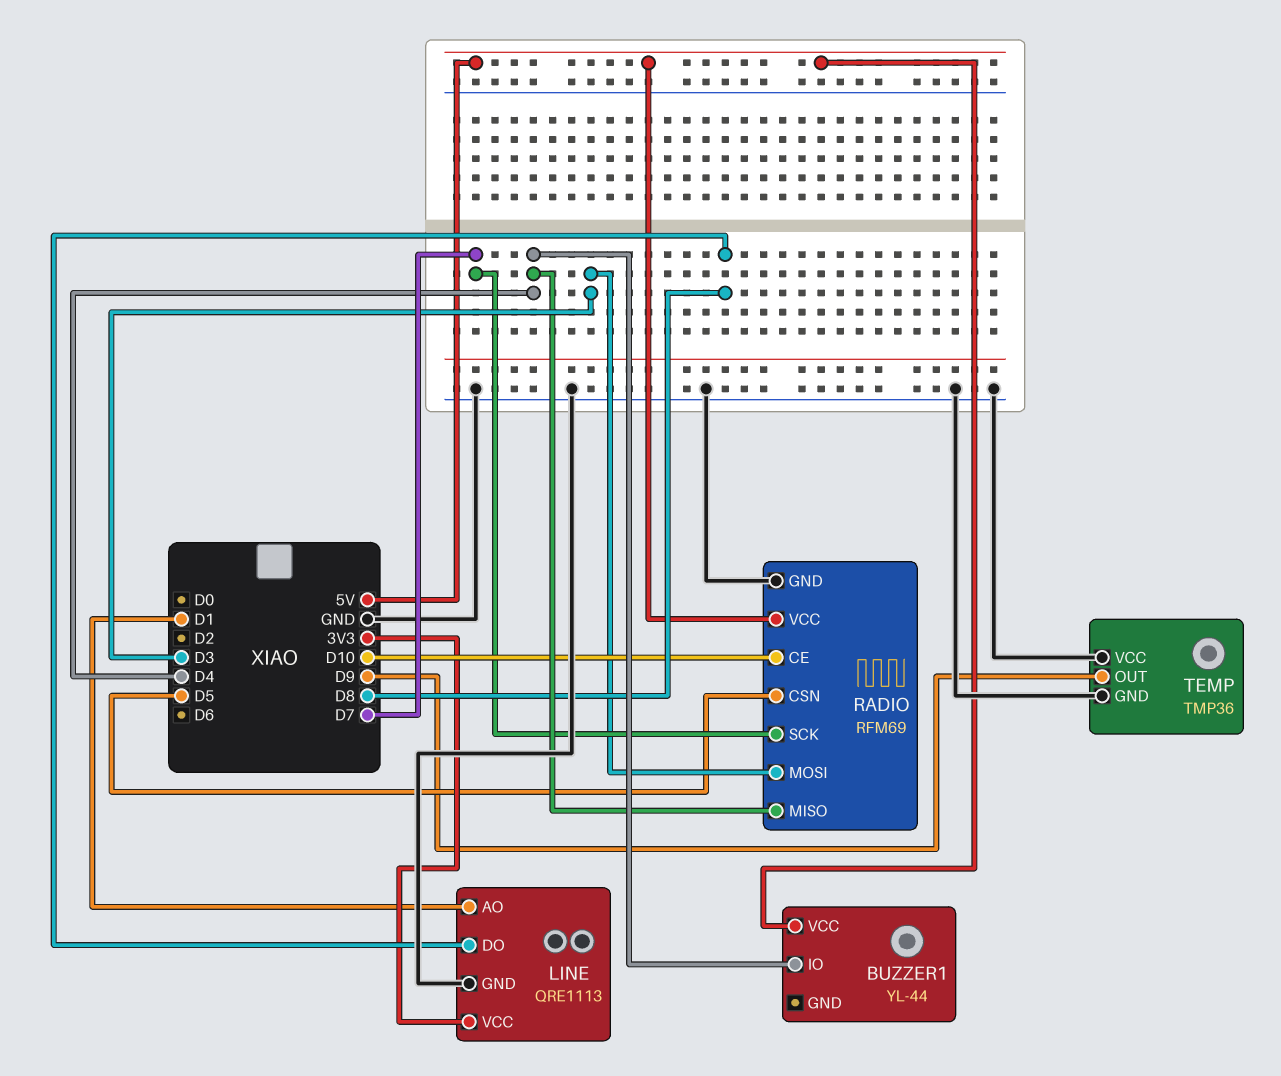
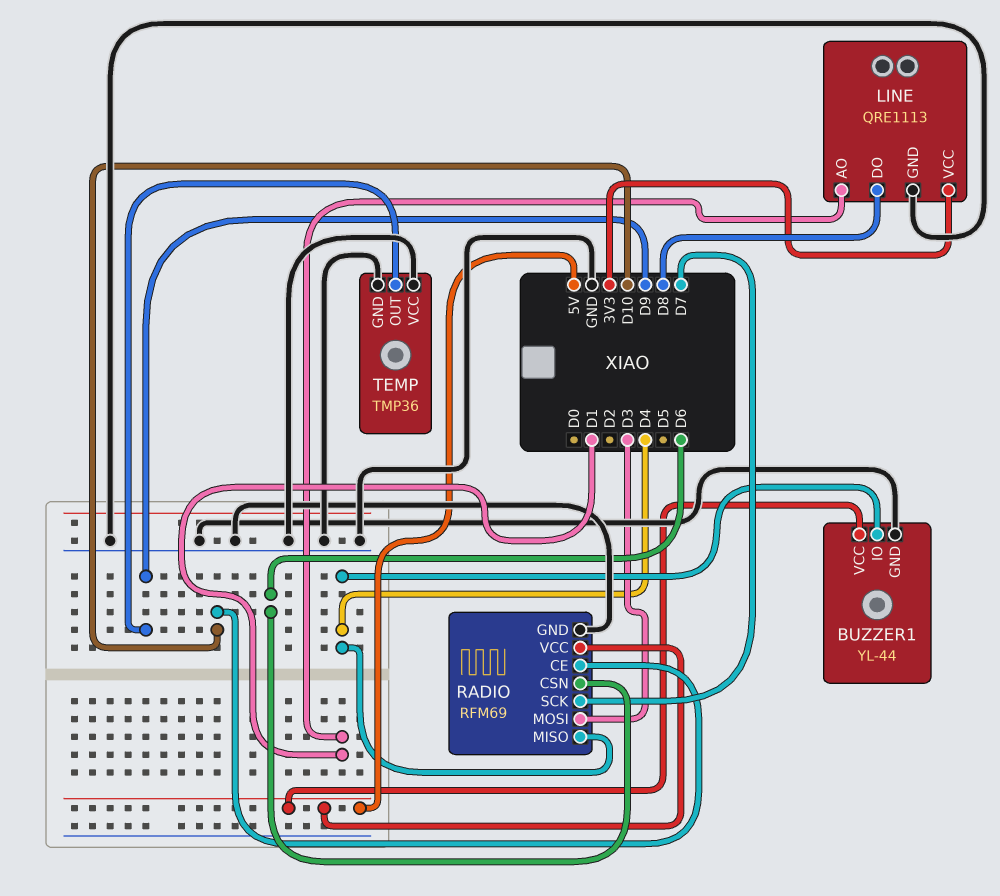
BUZZER1 pin GND: none -> GND
RADIO pin CSN: D5 -> D6

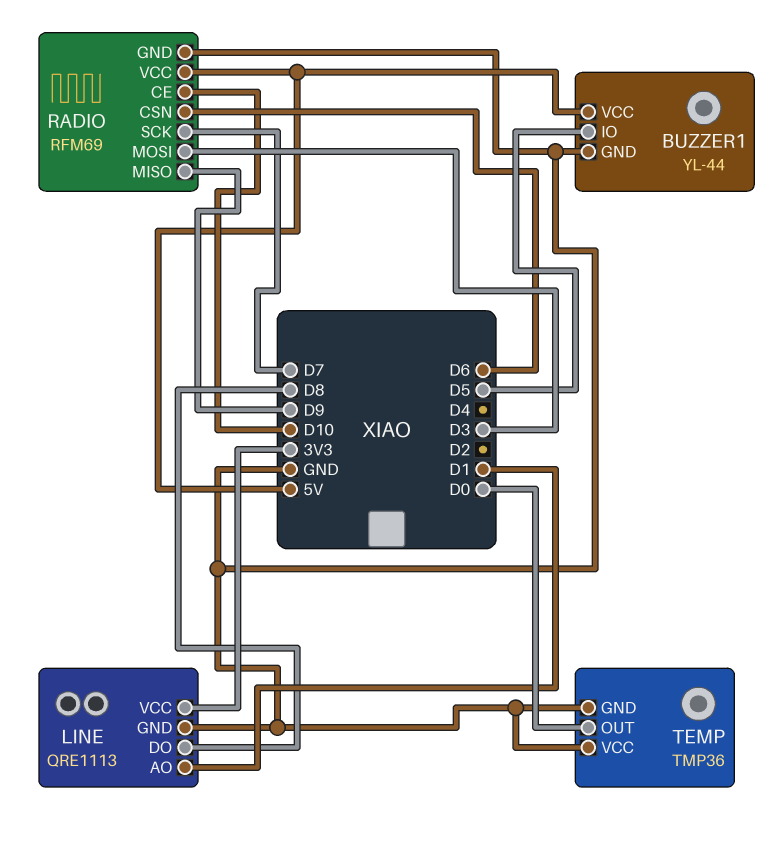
BUZZER1 pin IO: D4 -> D5
RADIO pin MISO: D4 -> D9
TEMP pin OUT: D9 -> D0

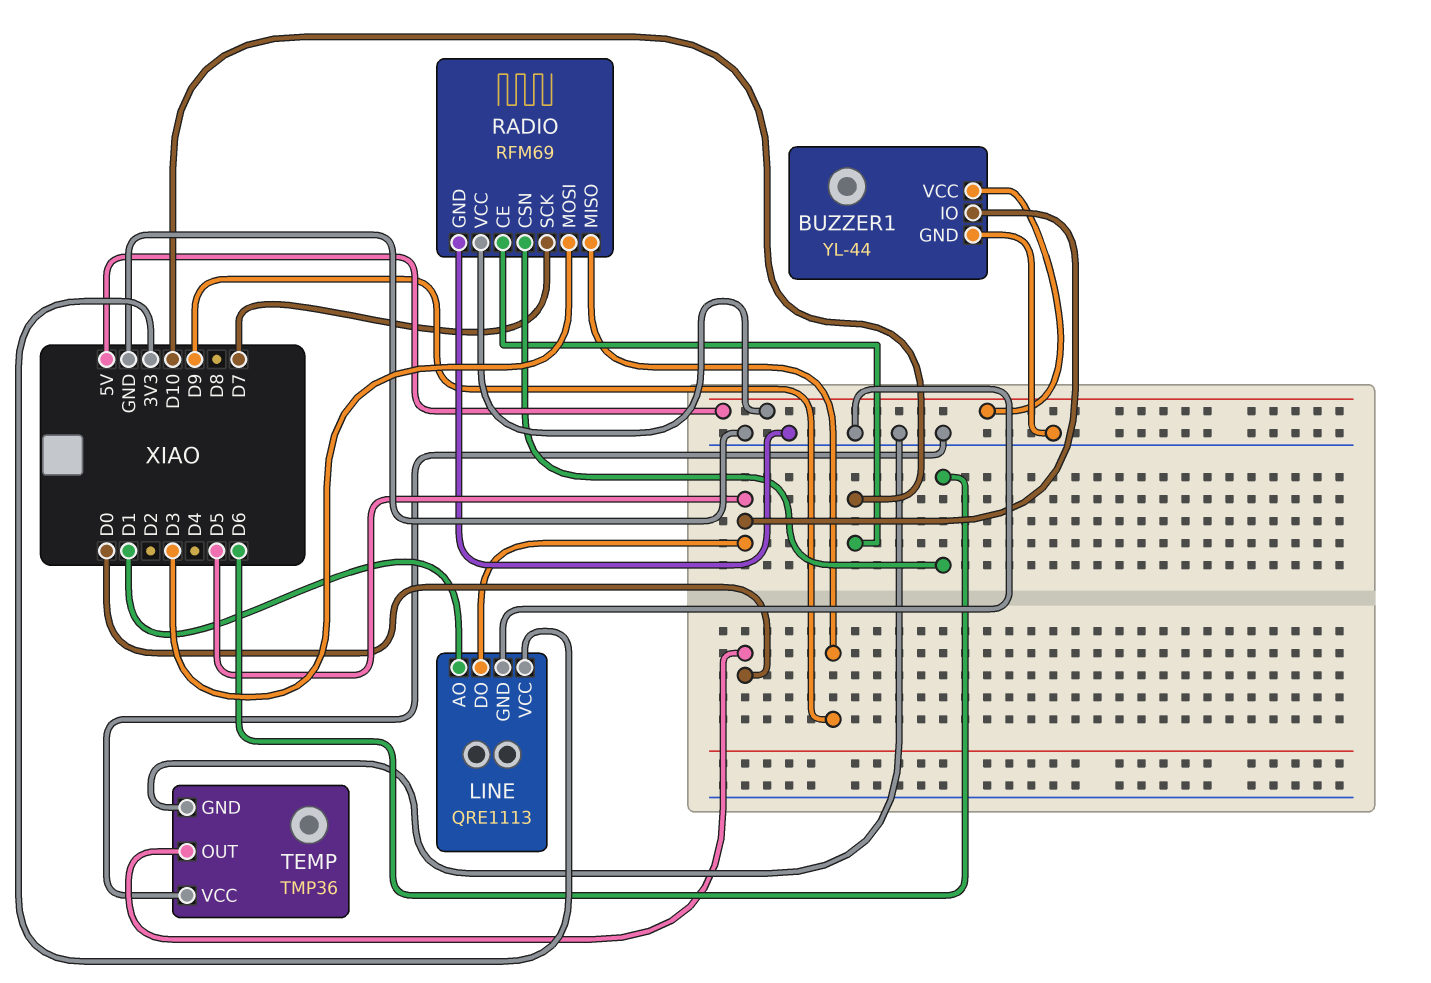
LINE pin DO: D8 -> D5

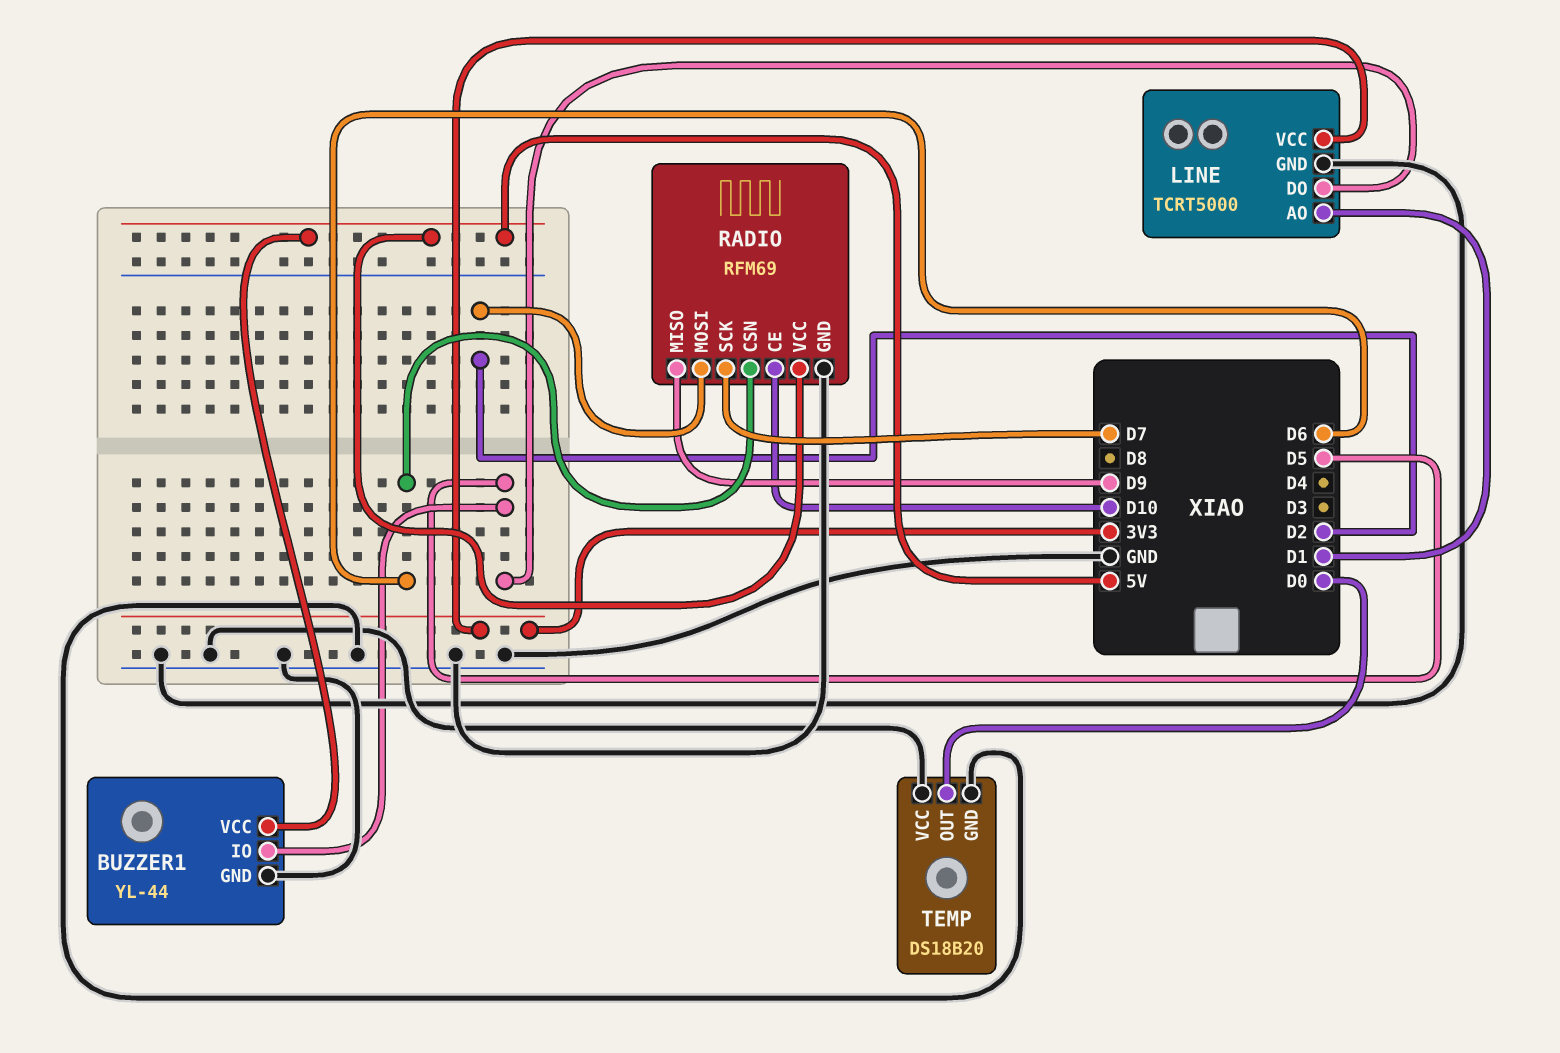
LINE: QRE1113 -> TCRT5000
RADIO pin MOSI: D3 -> D2
TEMP: TMP36 -> DS18B20

